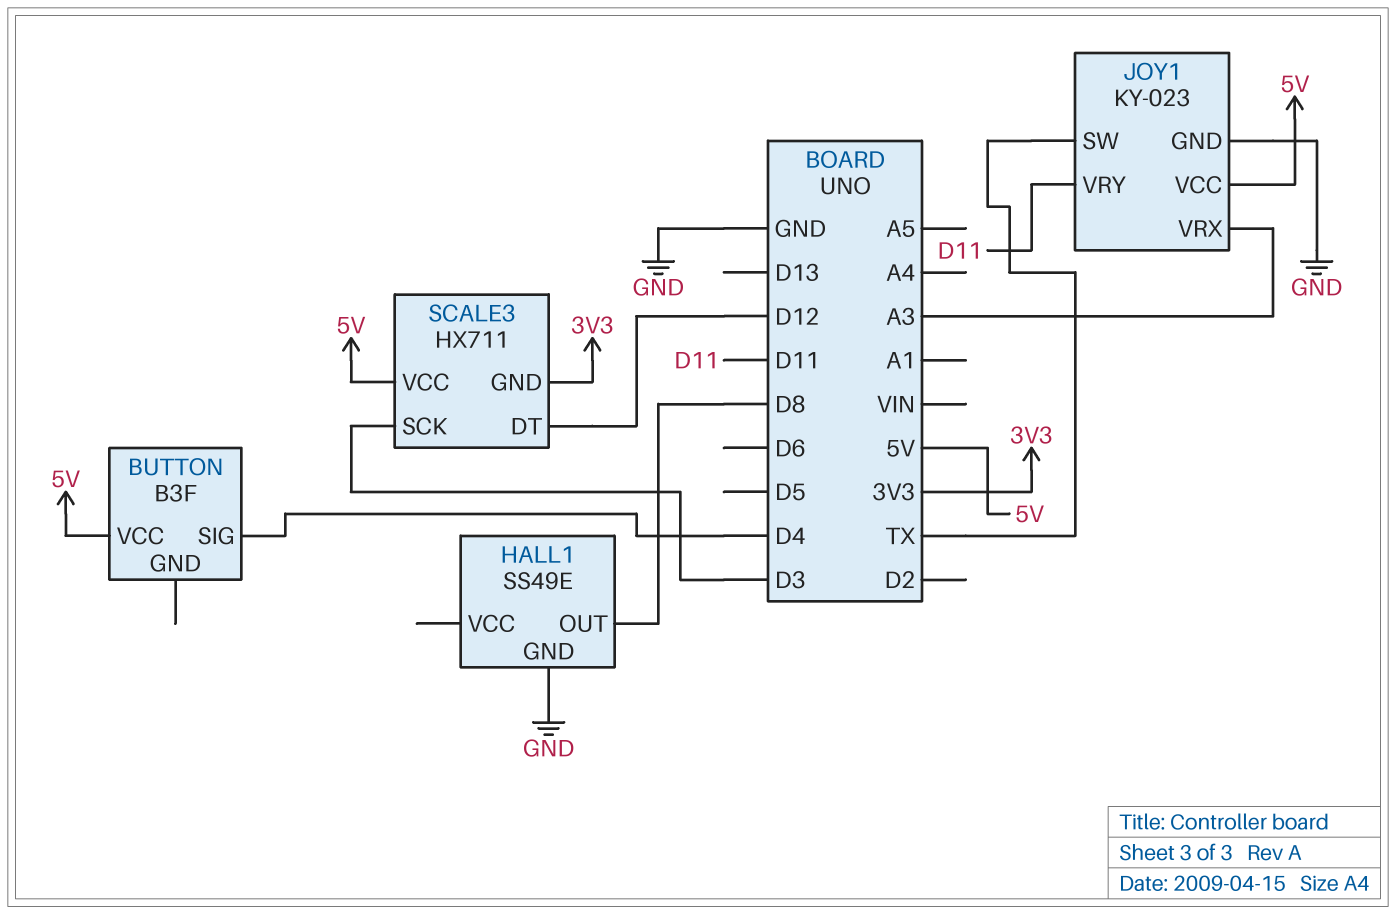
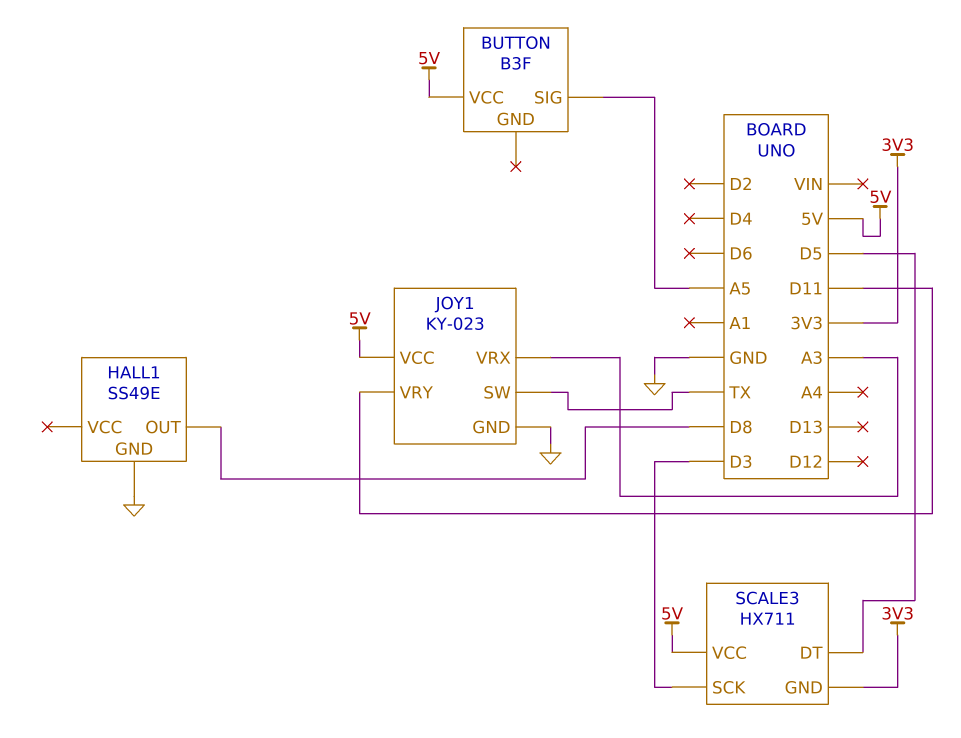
BUTTON pin SIG: D4 -> A5
SCALE3 pin DT: D12 -> D5

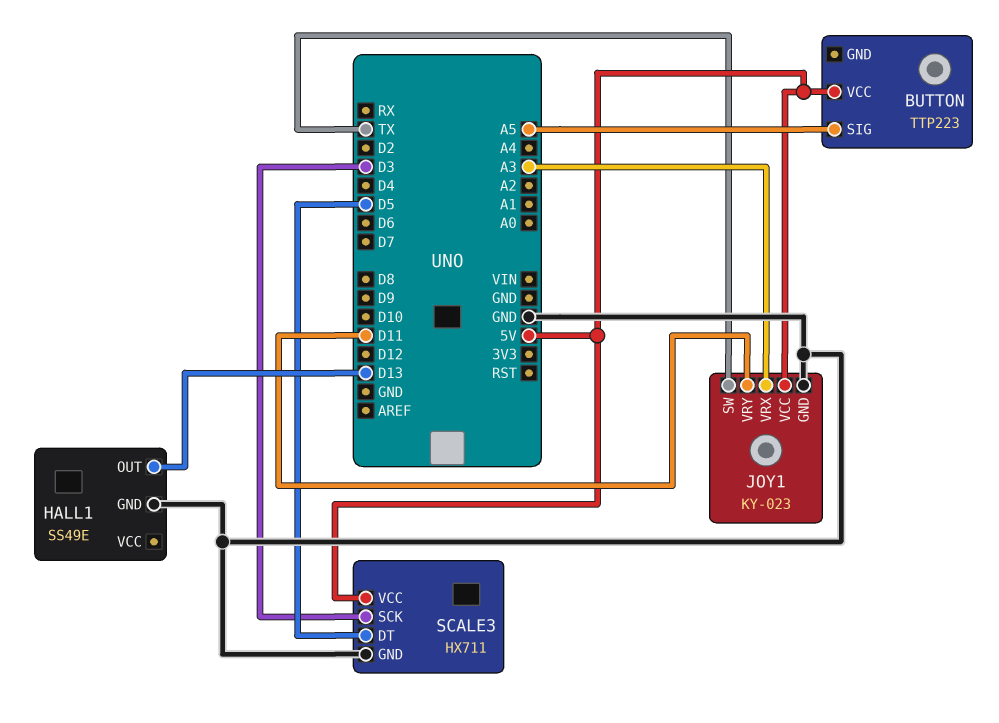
BUTTON: B3F -> TTP223
HALL1 pin OUT: D8 -> D13
SCALE3 pin GND: 3V3 -> GND

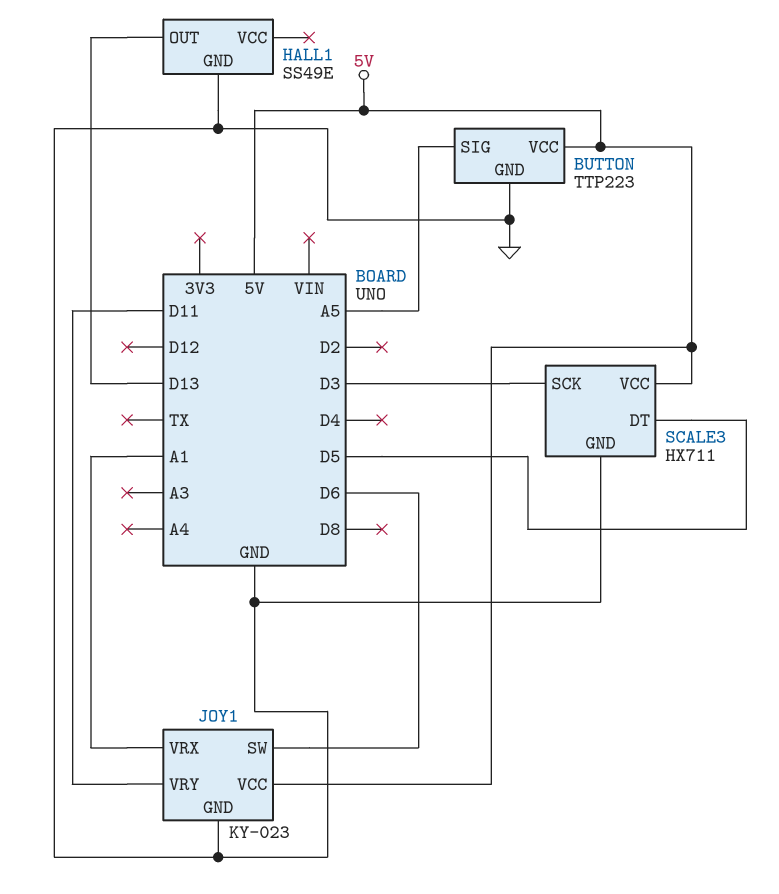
BUTTON pin GND: none -> GND
JOY1 pin SW: TX -> D6
JOY1 pin VRX: A3 -> A1

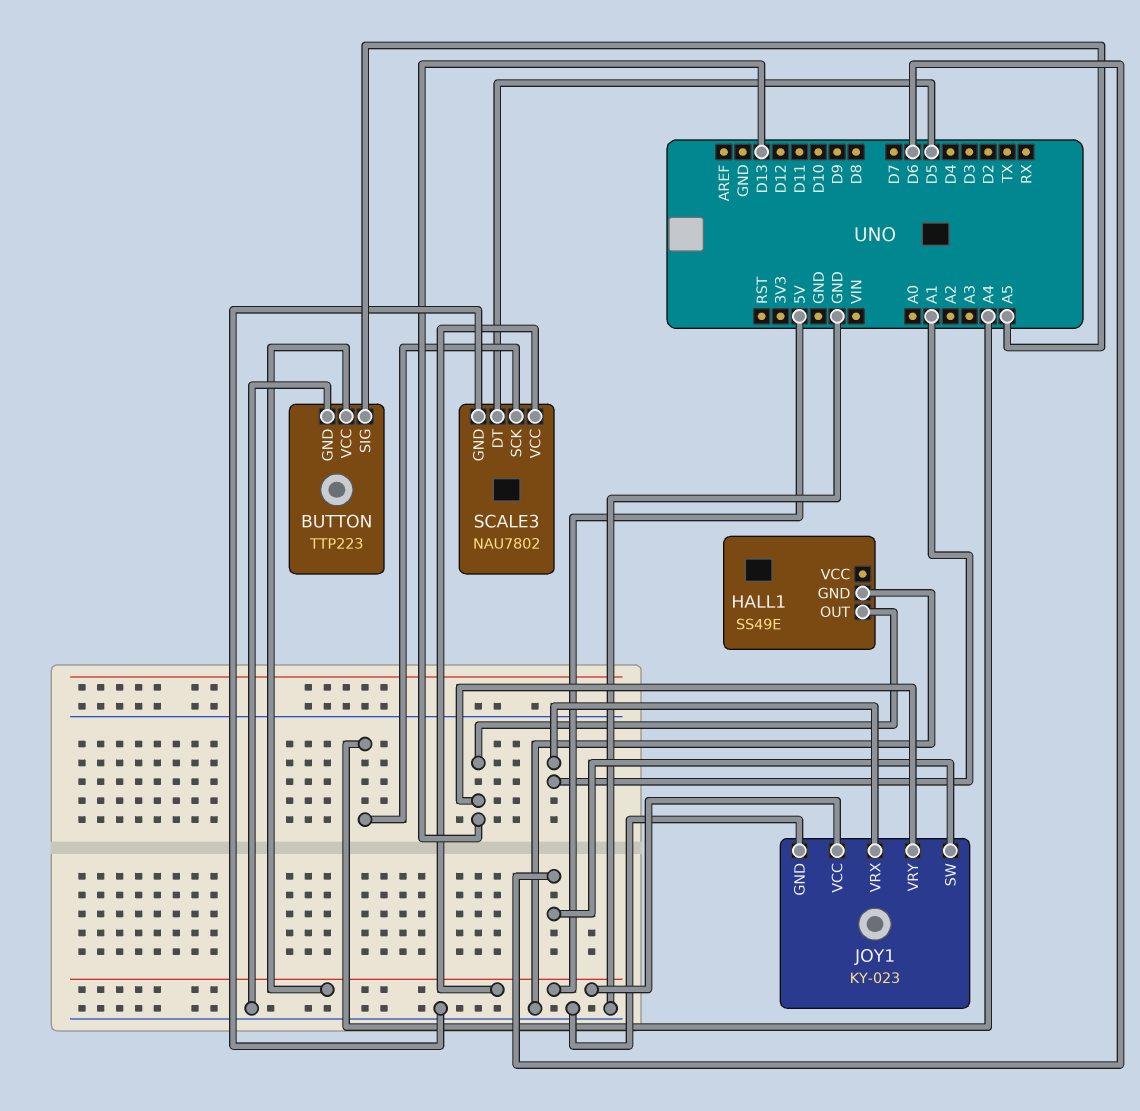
JOY1 pin VRY: D11 -> D13
SCALE3: HX711 -> NAU7802
SCALE3 pin SCK: D3 -> A4

